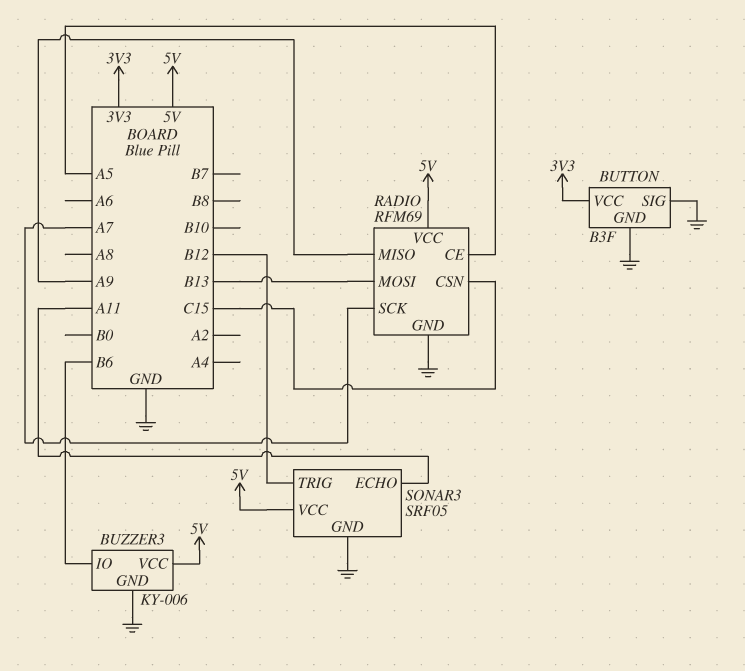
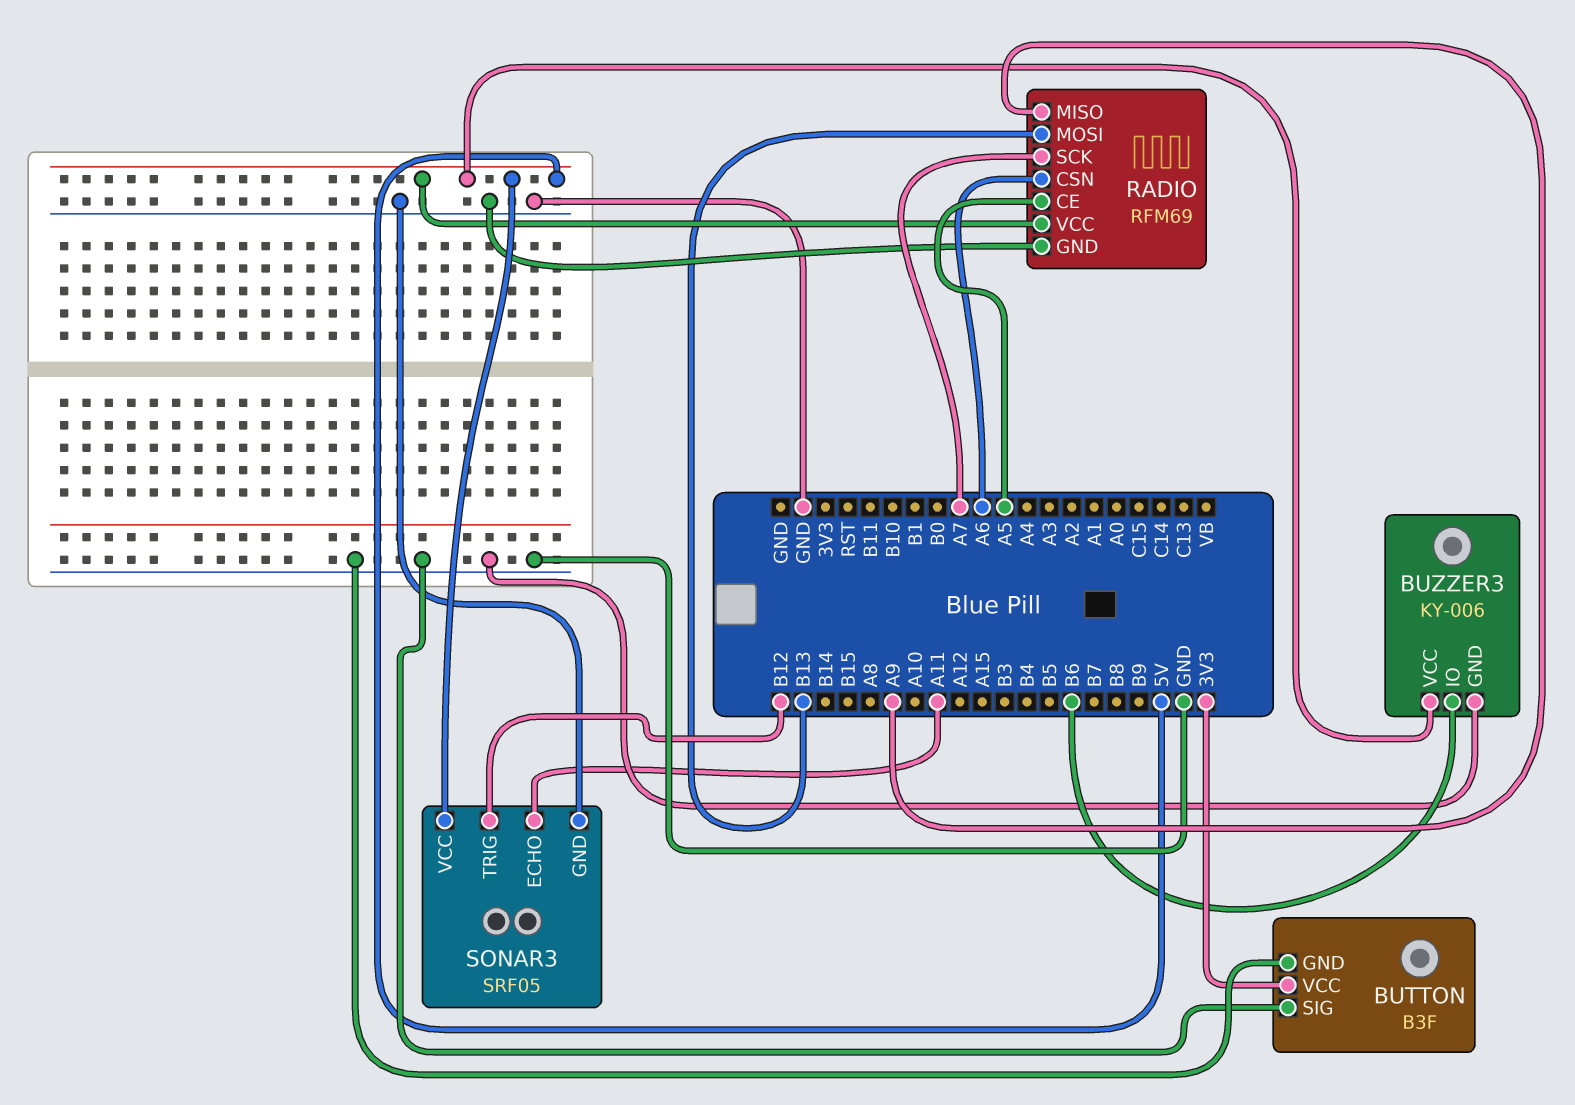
RADIO pin CSN: C15 -> A6

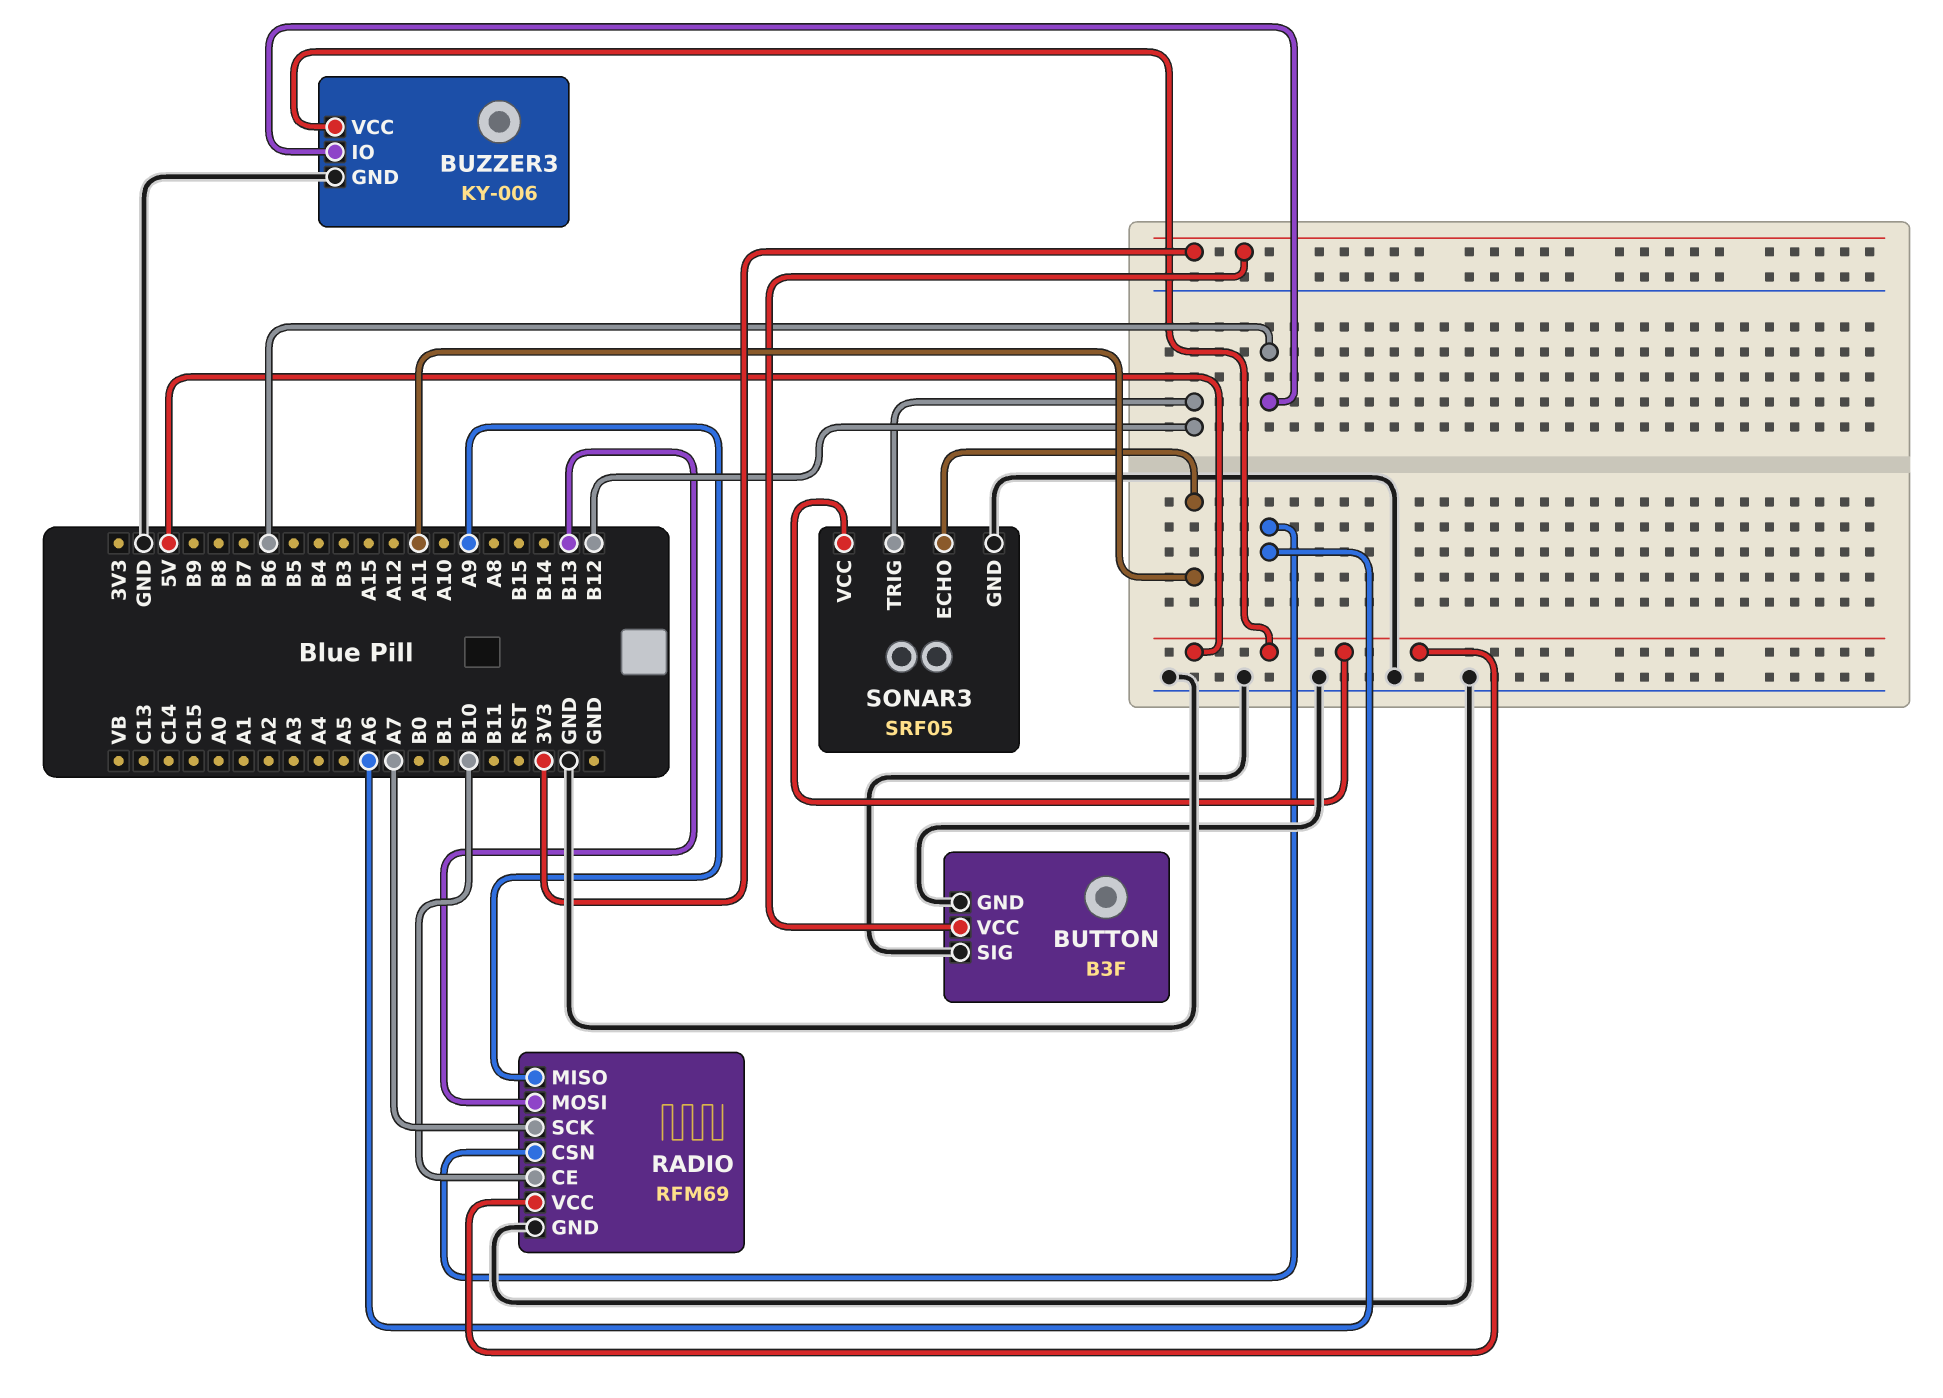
RADIO pin CE: A5 -> B10

